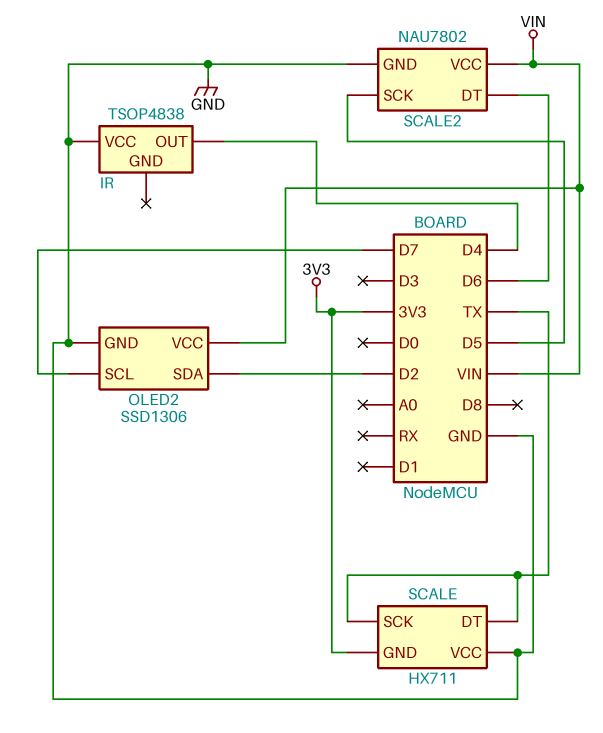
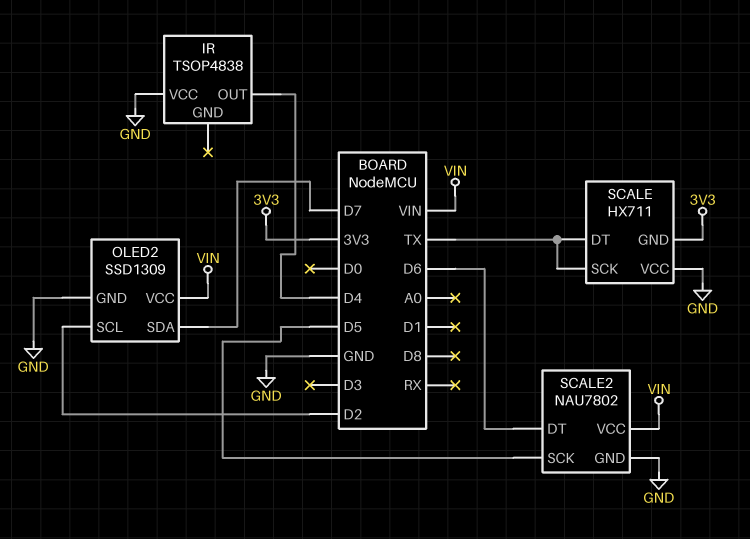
OLED2: SSD1306 -> SSD1309
OLED2 pin SCL: D7 -> D2
OLED2 pin SDA: D2 -> D7

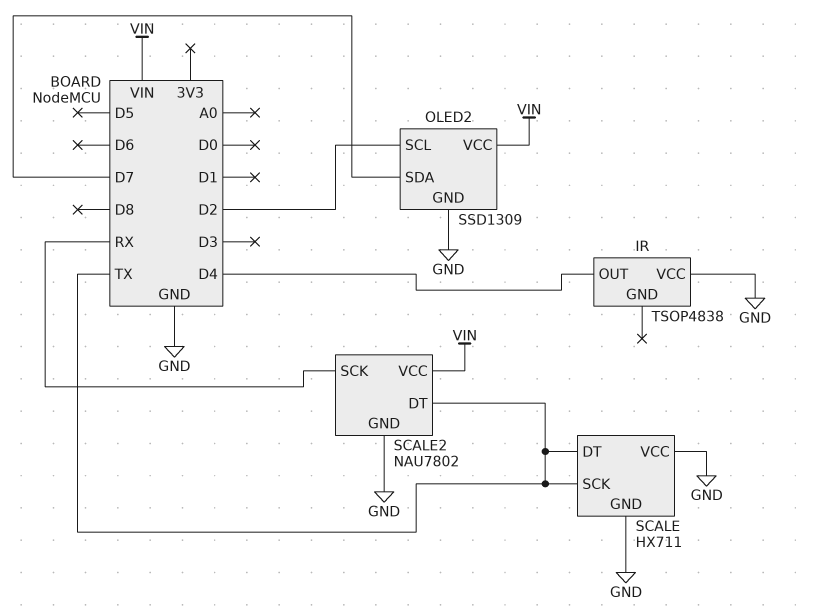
SCALE pin GND: 3V3 -> GND
SCALE2 pin DT: D6 -> TX
SCALE2 pin SCK: D5 -> RX

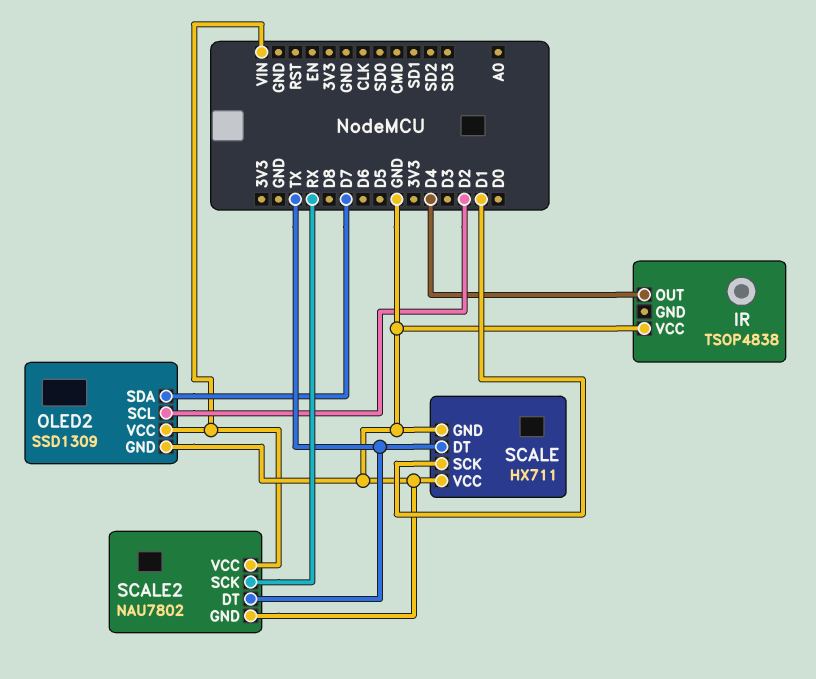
SCALE pin SCK: TX -> D1

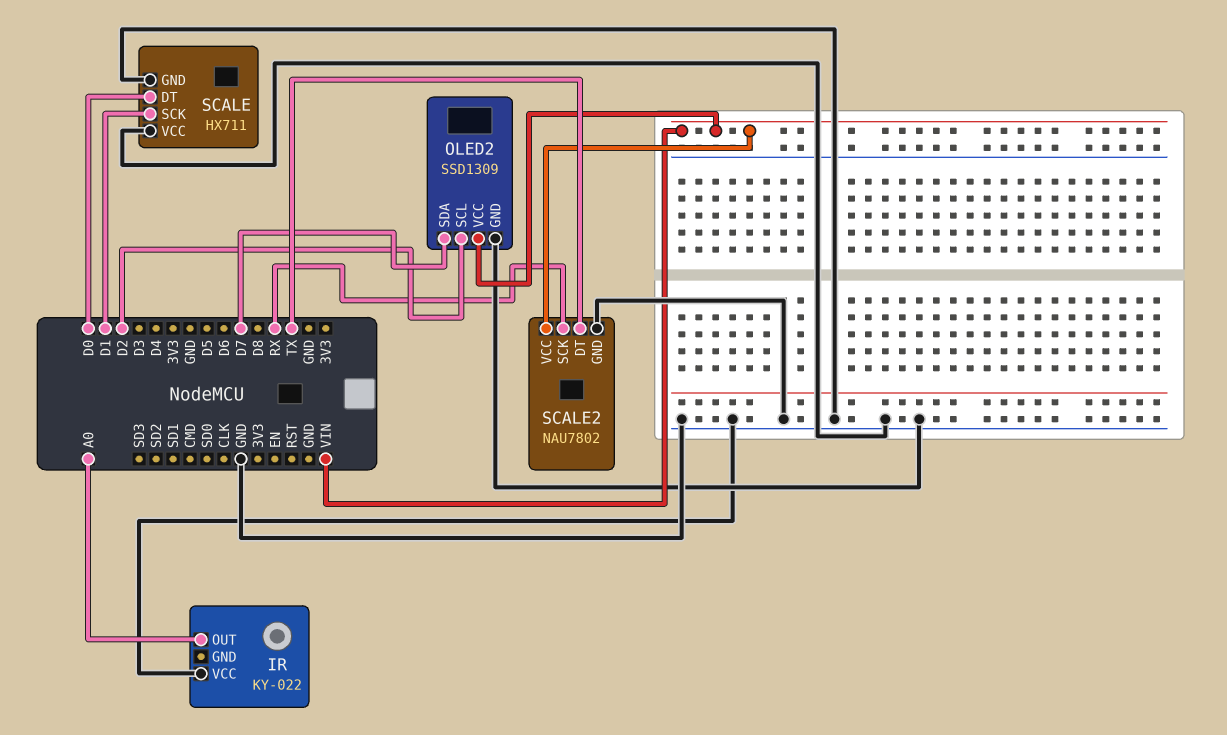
IR: TSOP4838 -> KY-022
IR pin OUT: D4 -> A0
SCALE pin DT: TX -> D0

